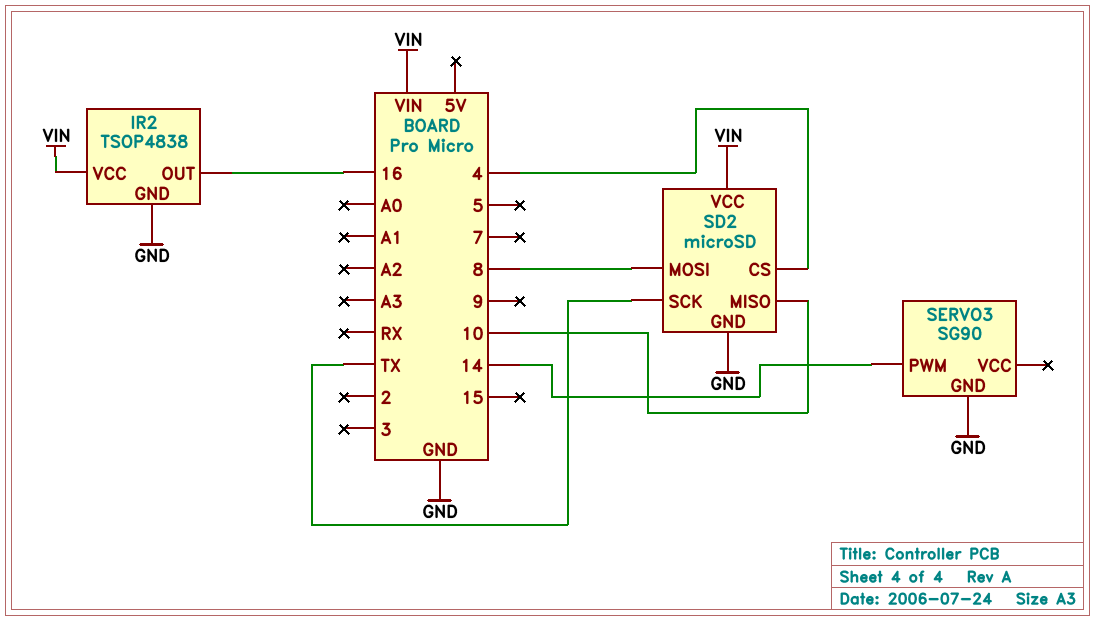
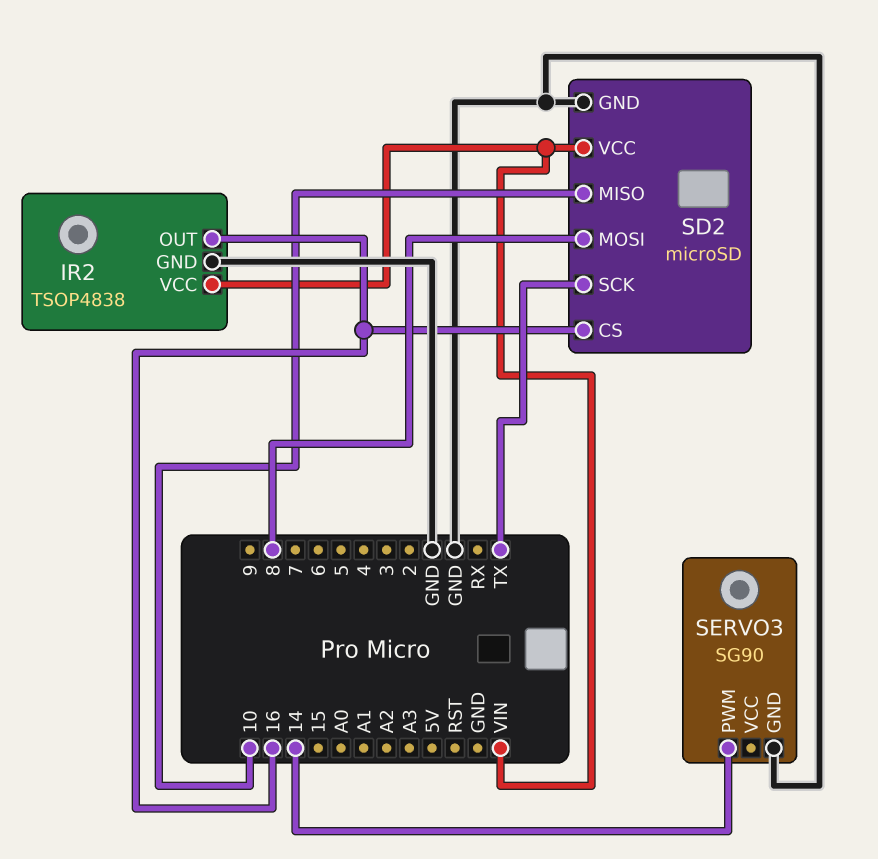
SD2 pin CS: 4 -> 16

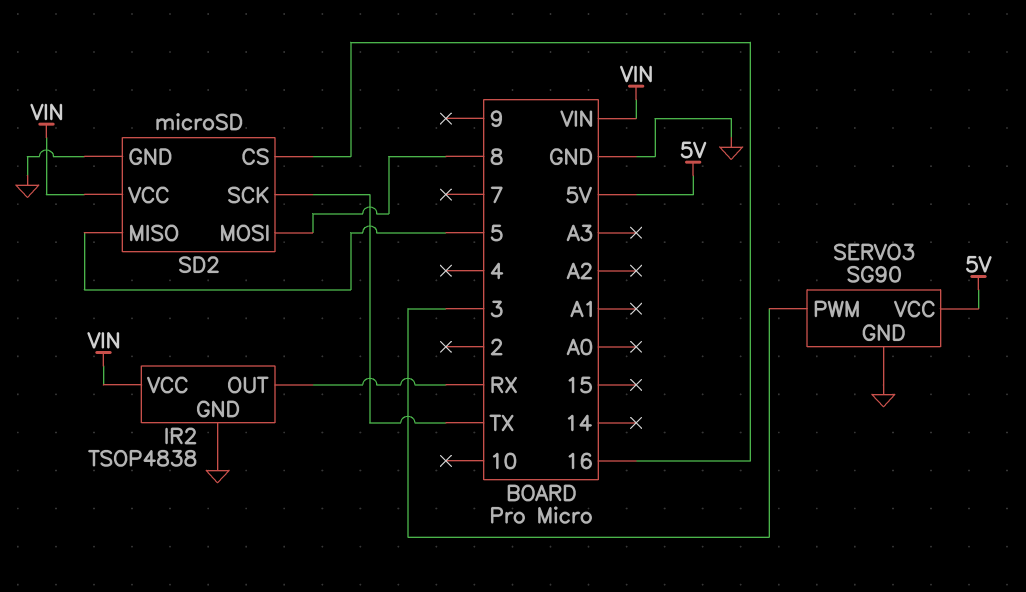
IR2 pin OUT: 16 -> RX
SD2 pin MISO: 10 -> 5
SERVO3 pin PWM: 14 -> 3
SERVO3 pin VCC: none -> 5V

